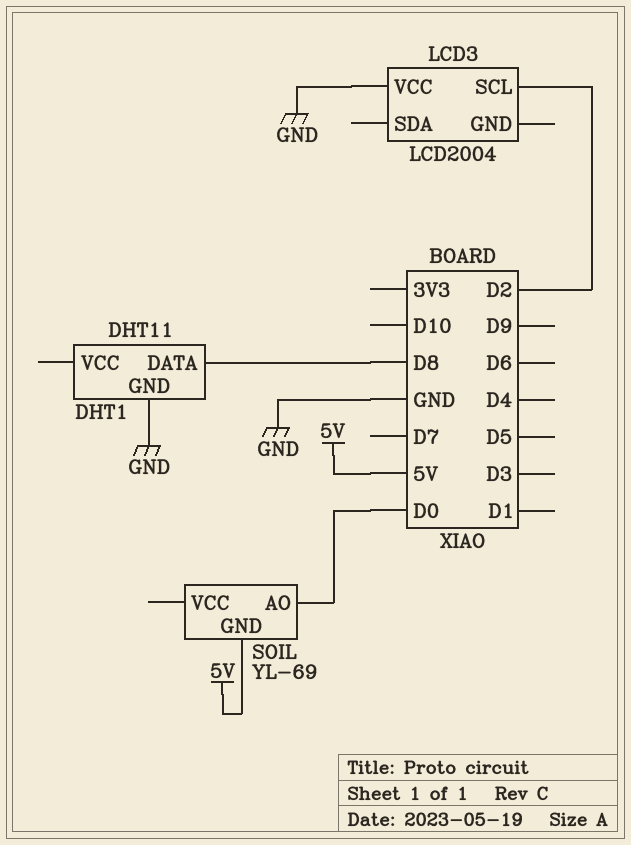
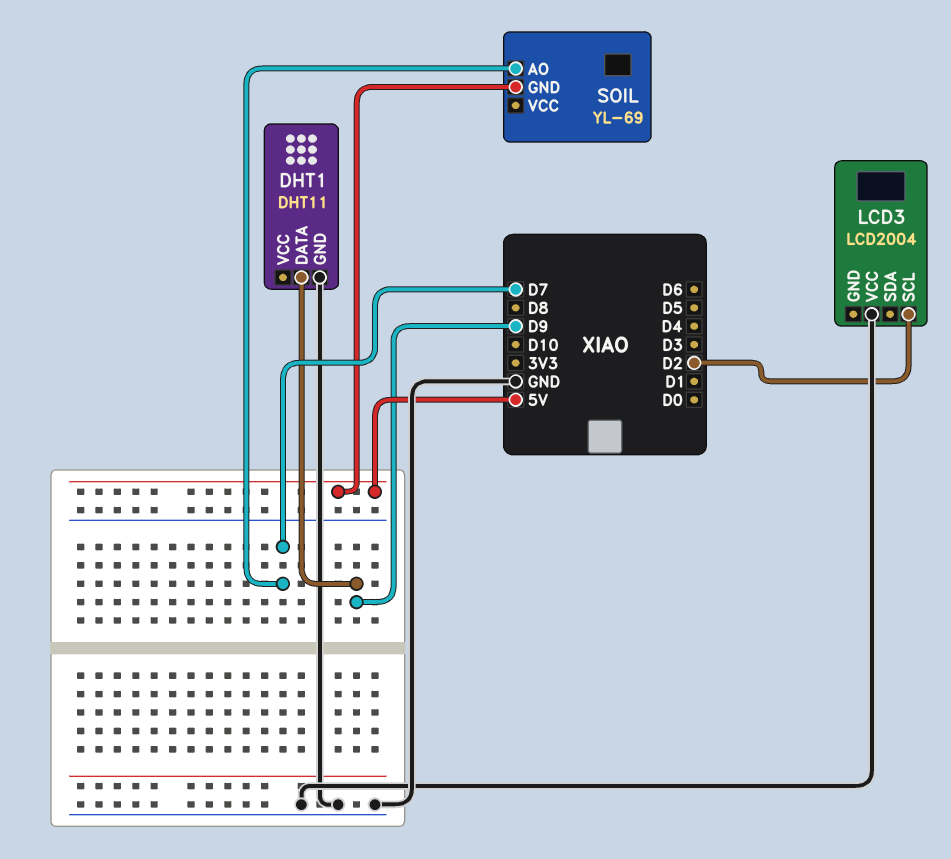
DHT1 pin DATA: D8 -> D9
SOIL pin AO: D0 -> D7

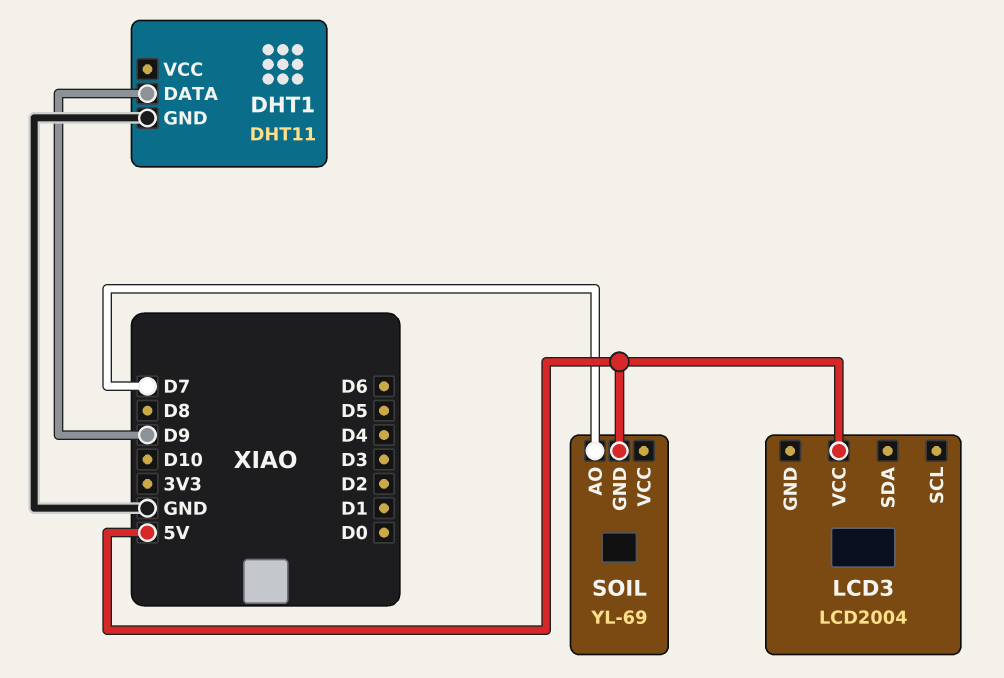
LCD3 pin SCL: D2 -> none
LCD3 pin VCC: GND -> 5V

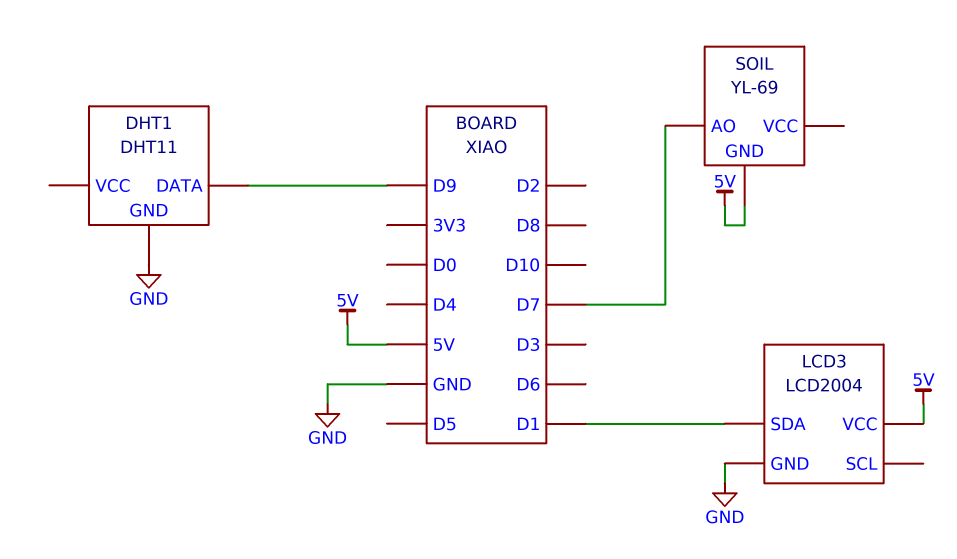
LCD3 pin GND: none -> GND
LCD3 pin SDA: none -> D1

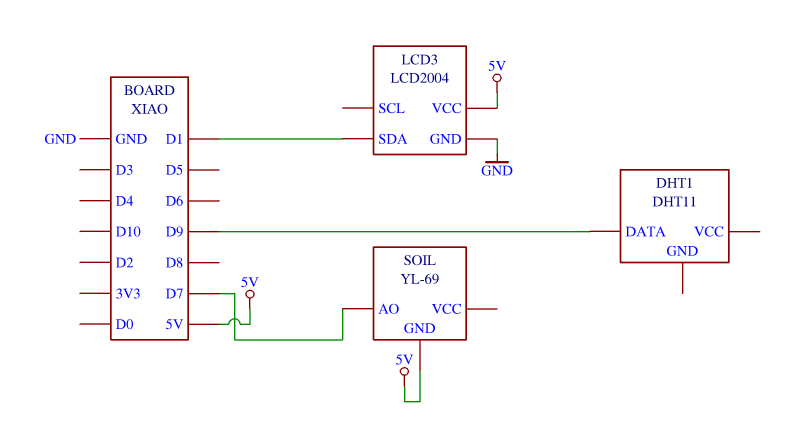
DHT1 pin GND: GND -> none

